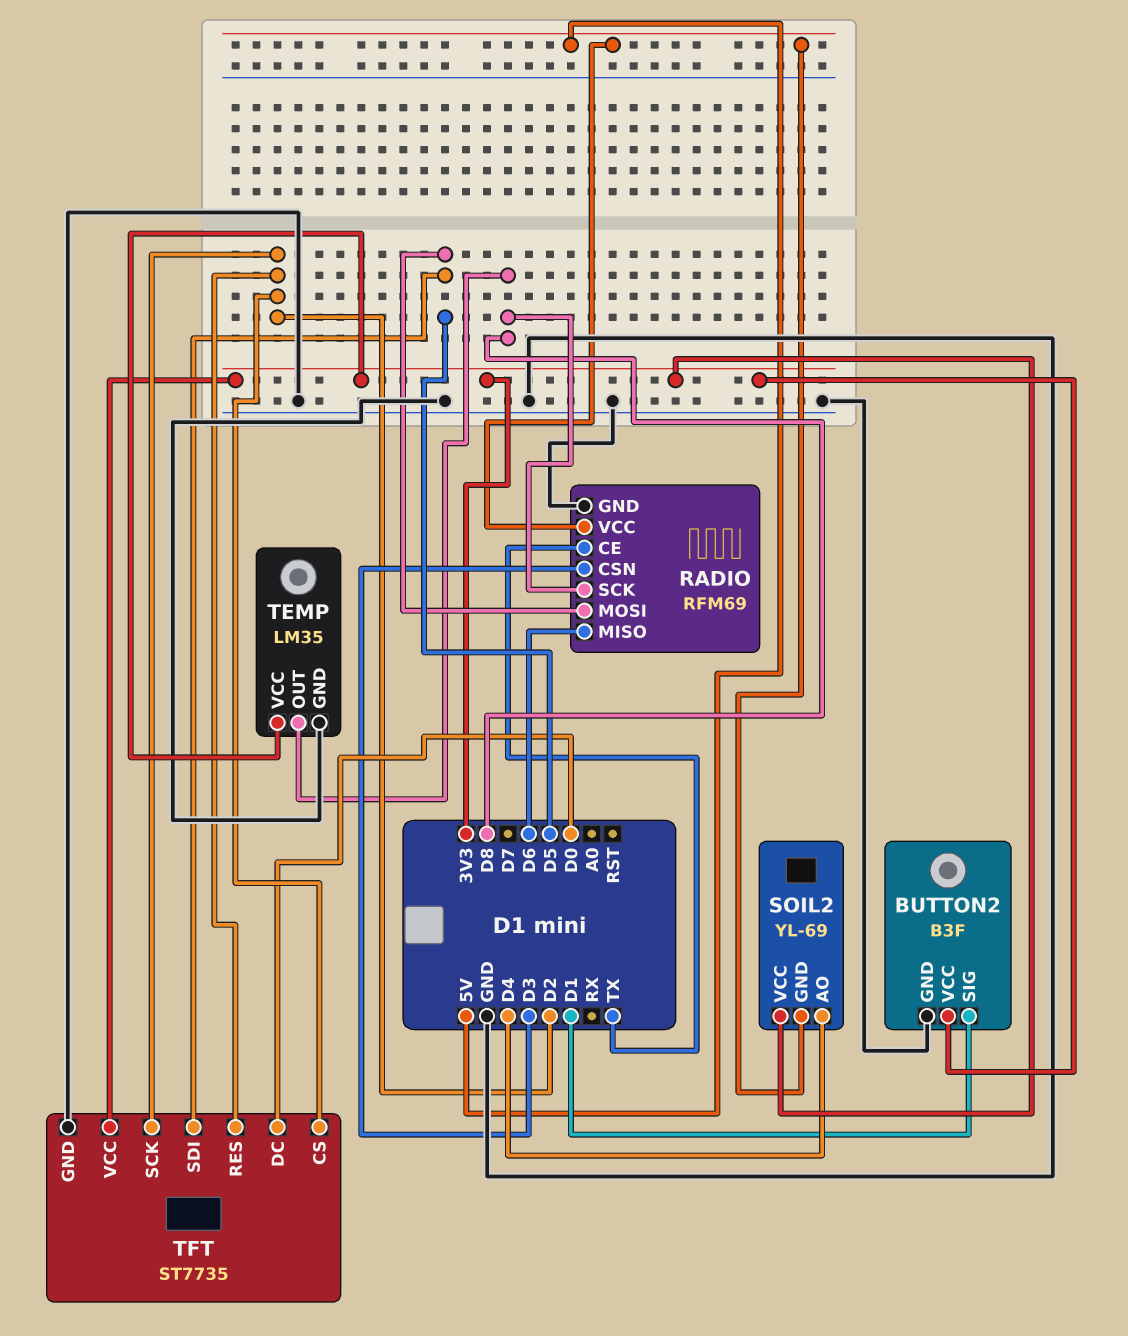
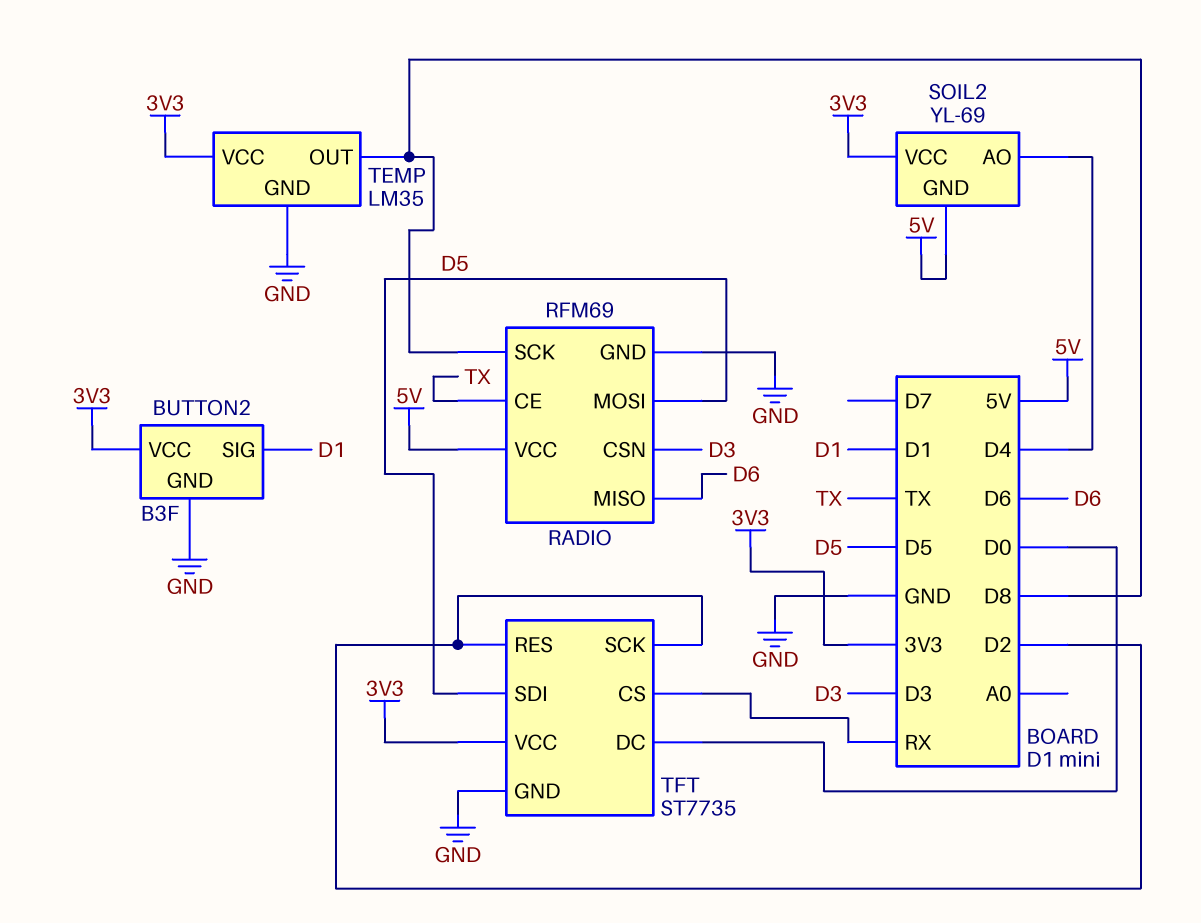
TFT pin CS: D2 -> RX

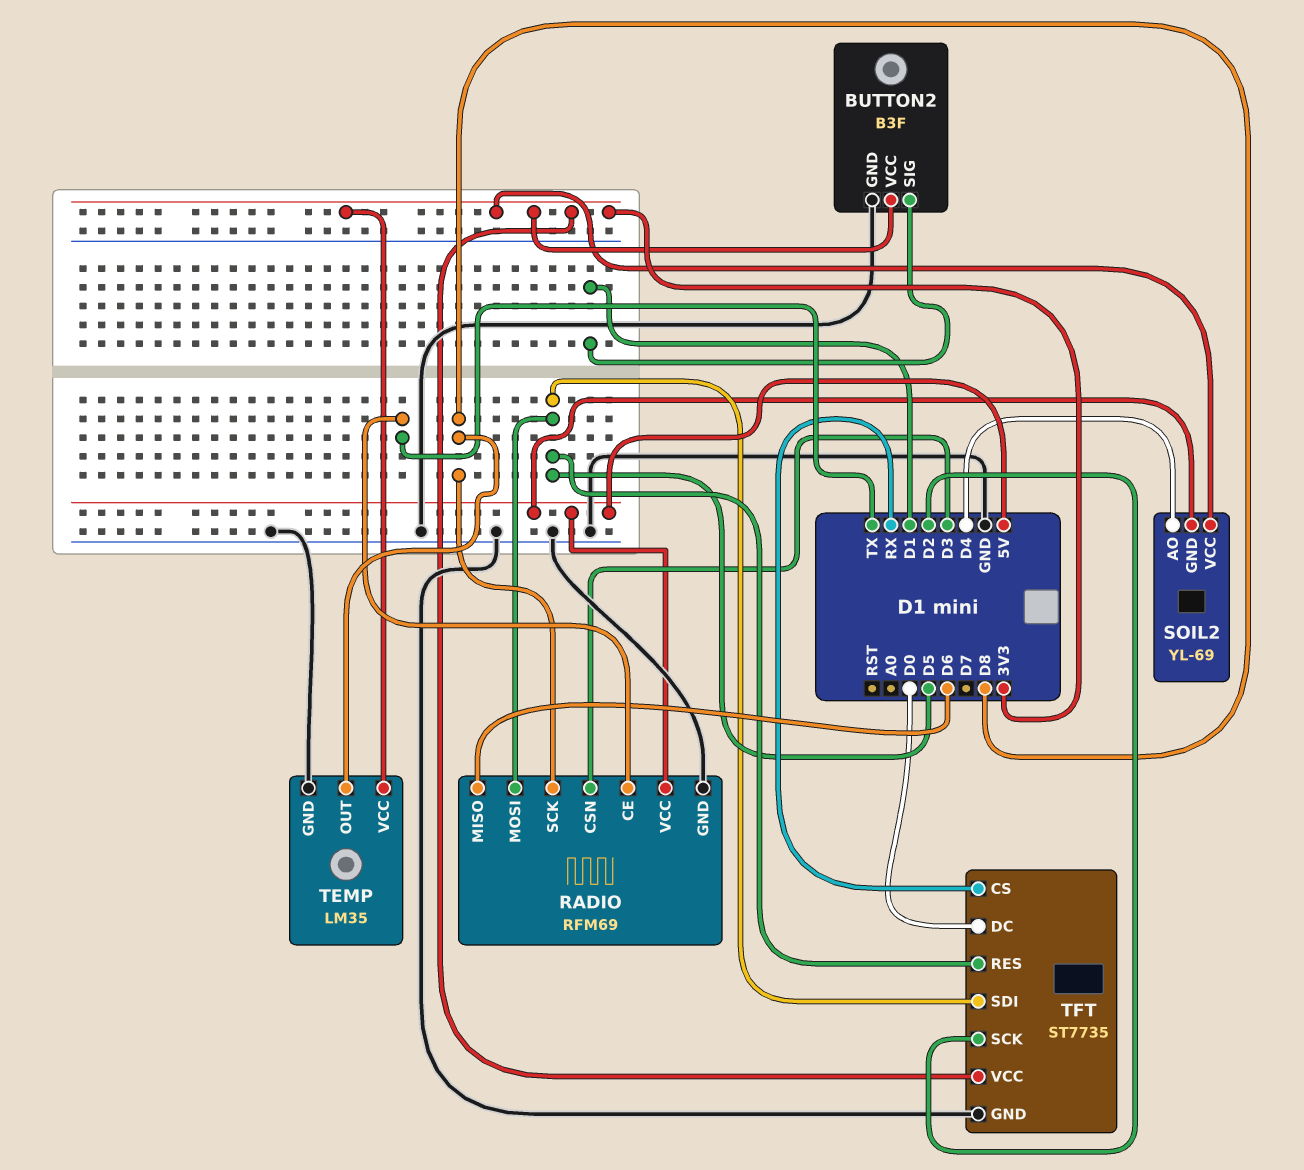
TFT pin RES: D2 -> D5

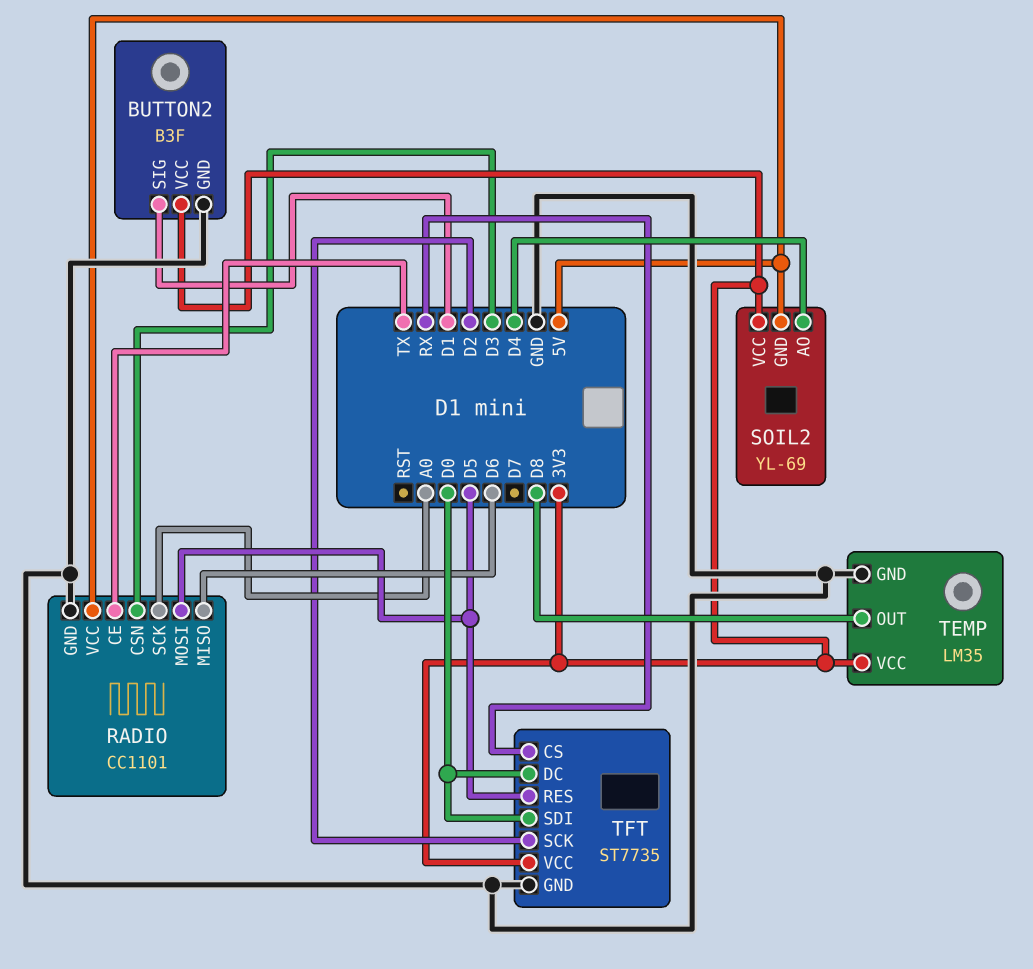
RADIO: RFM69 -> CC1101
RADIO pin SCK: D8 -> A0
TFT pin SDI: D5 -> D0

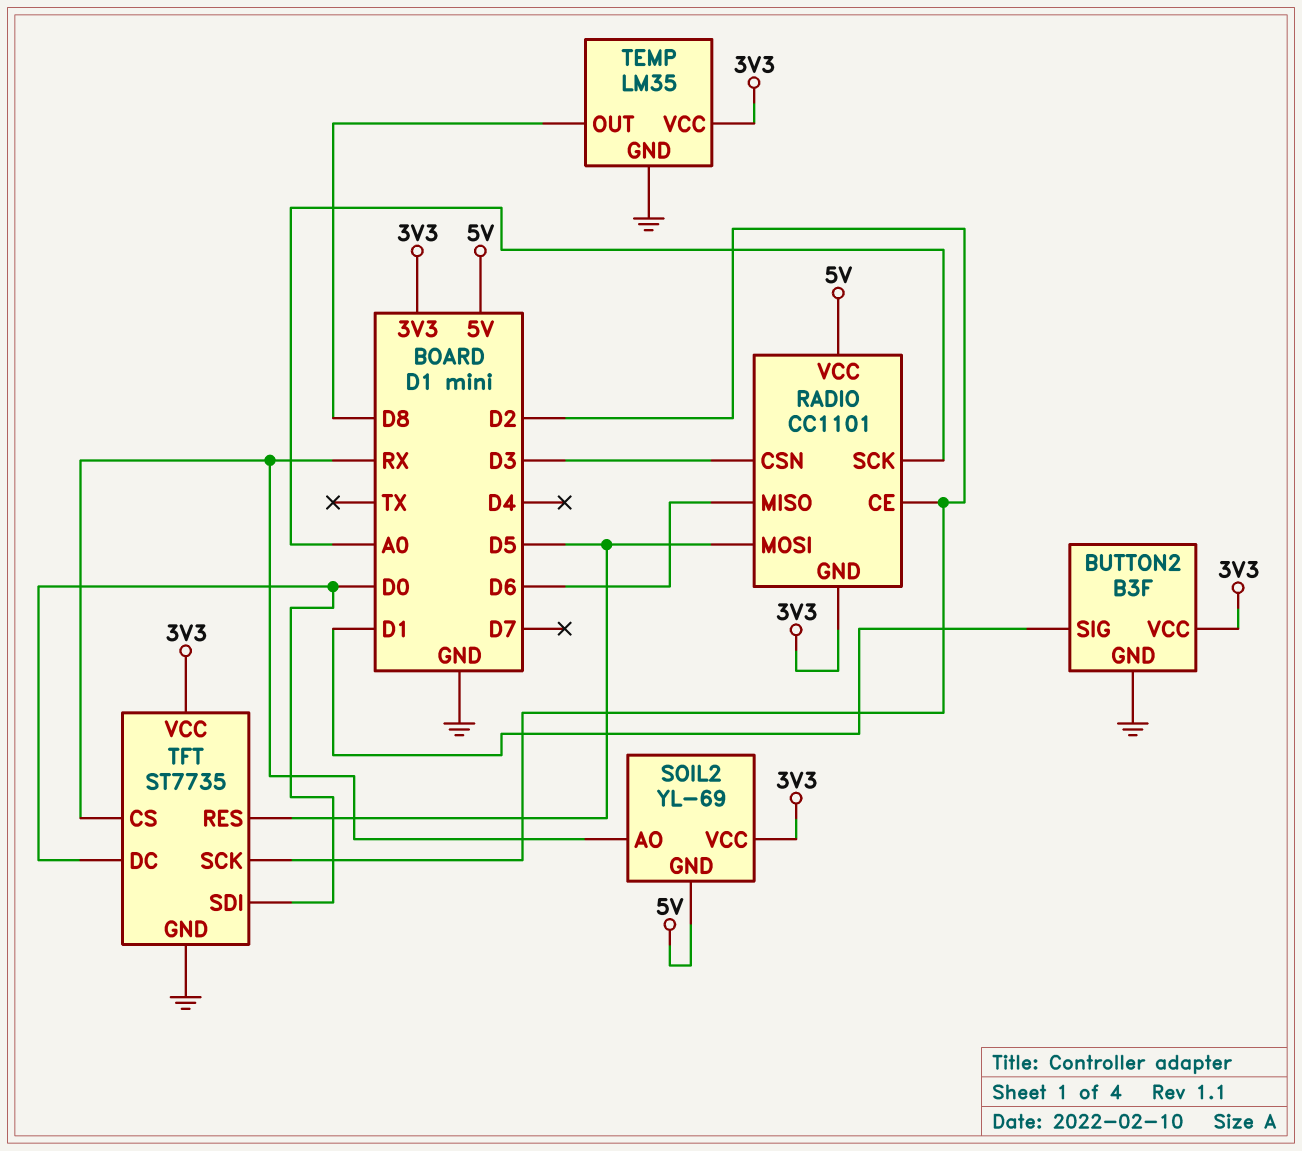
RADIO pin CE: TX -> D2
RADIO pin GND: GND -> 3V3
SOIL2 pin AO: D4 -> RX

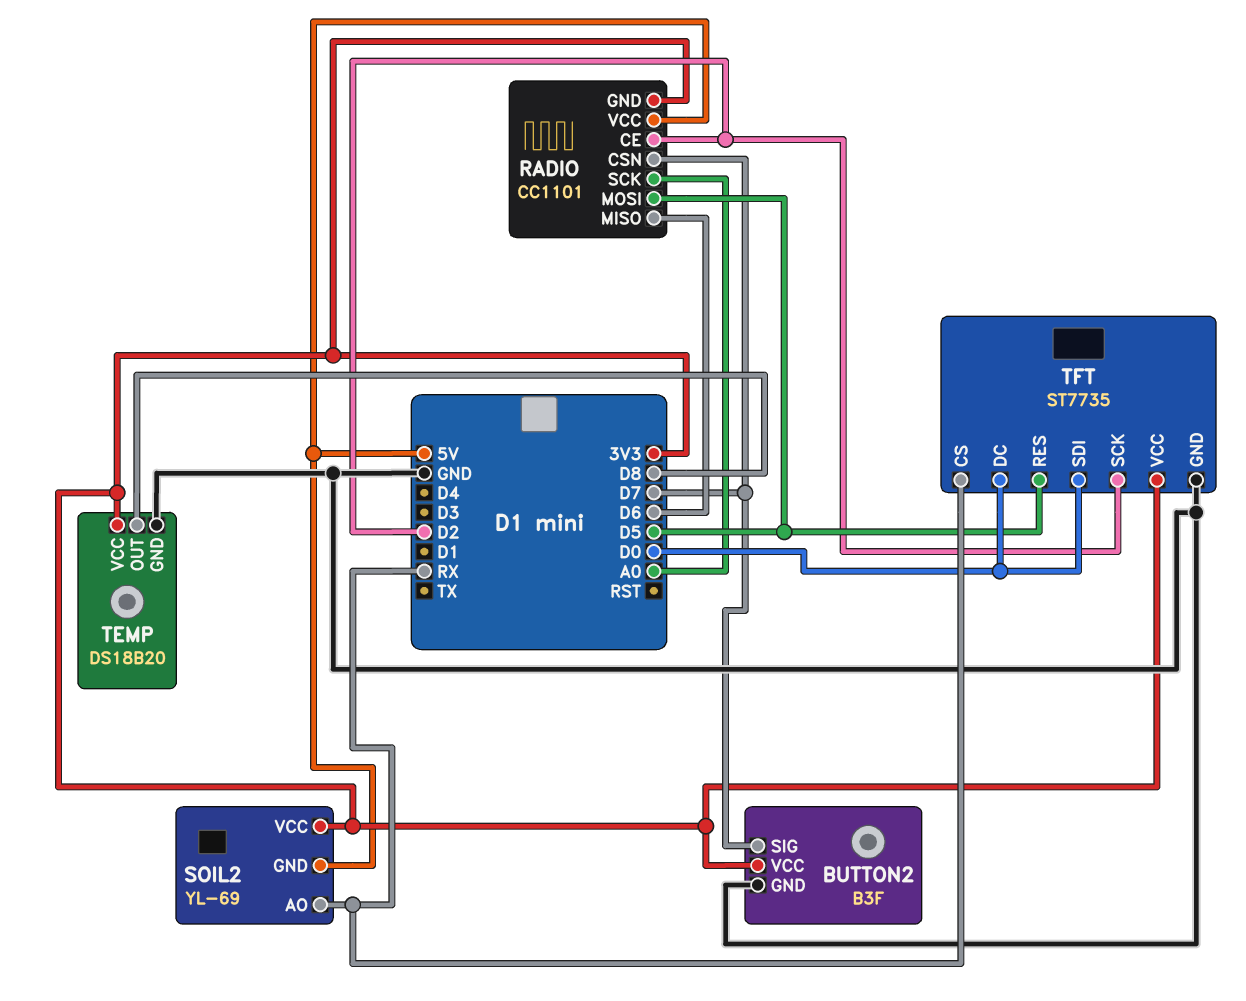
BUTTON2 pin SIG: D1 -> D7
RADIO pin CSN: D3 -> D7
TEMP: LM35 -> DS18B20

